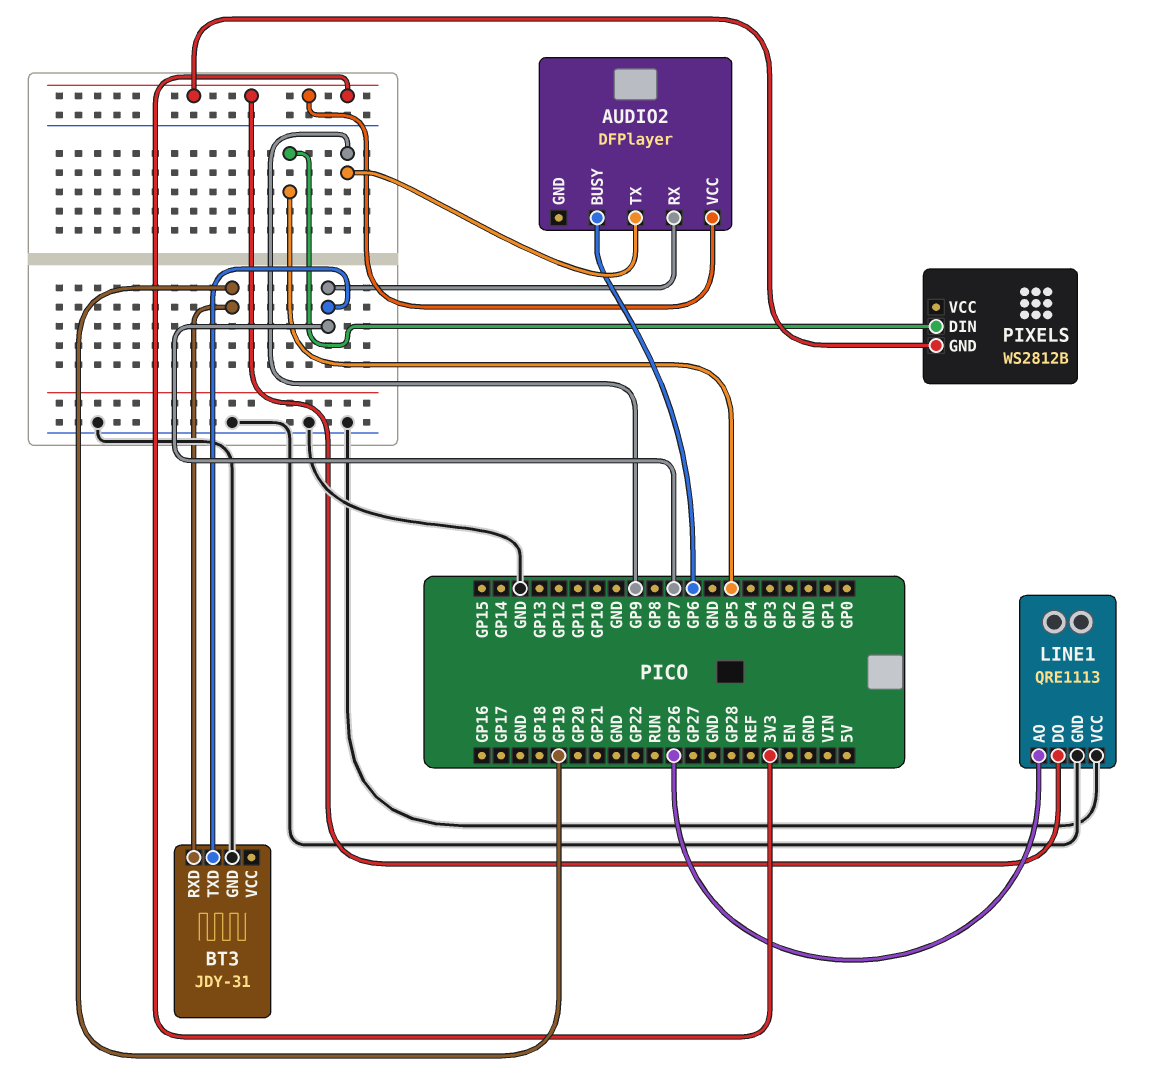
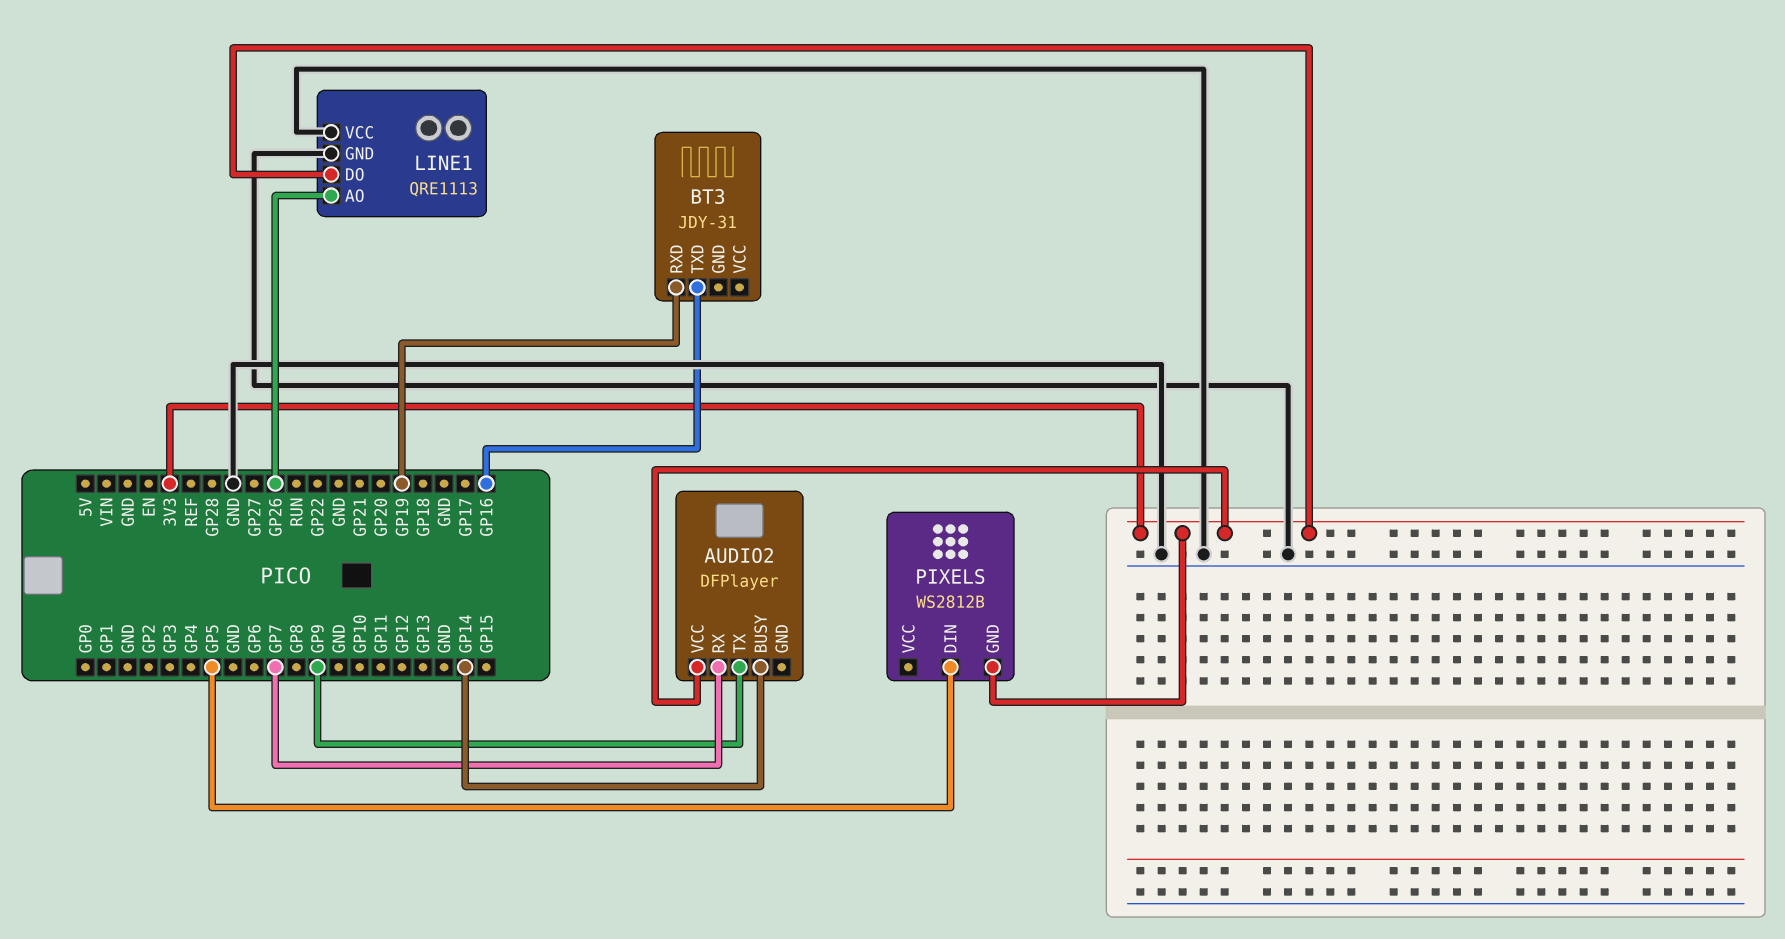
AUDIO2 pin BUSY: GP6 -> GP14
BT3 pin GND: GND -> none
BT3 pin TXD: GP7 -> GP16

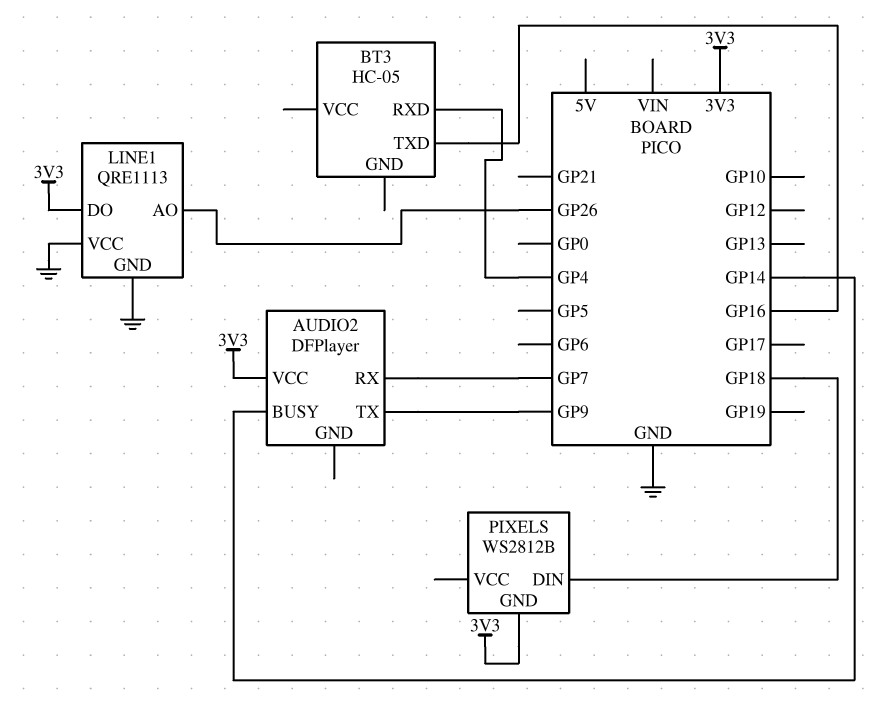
BT3: JDY-31 -> HC-05
BT3 pin RXD: GP19 -> GP4
PIXELS pin DIN: GP5 -> GP18

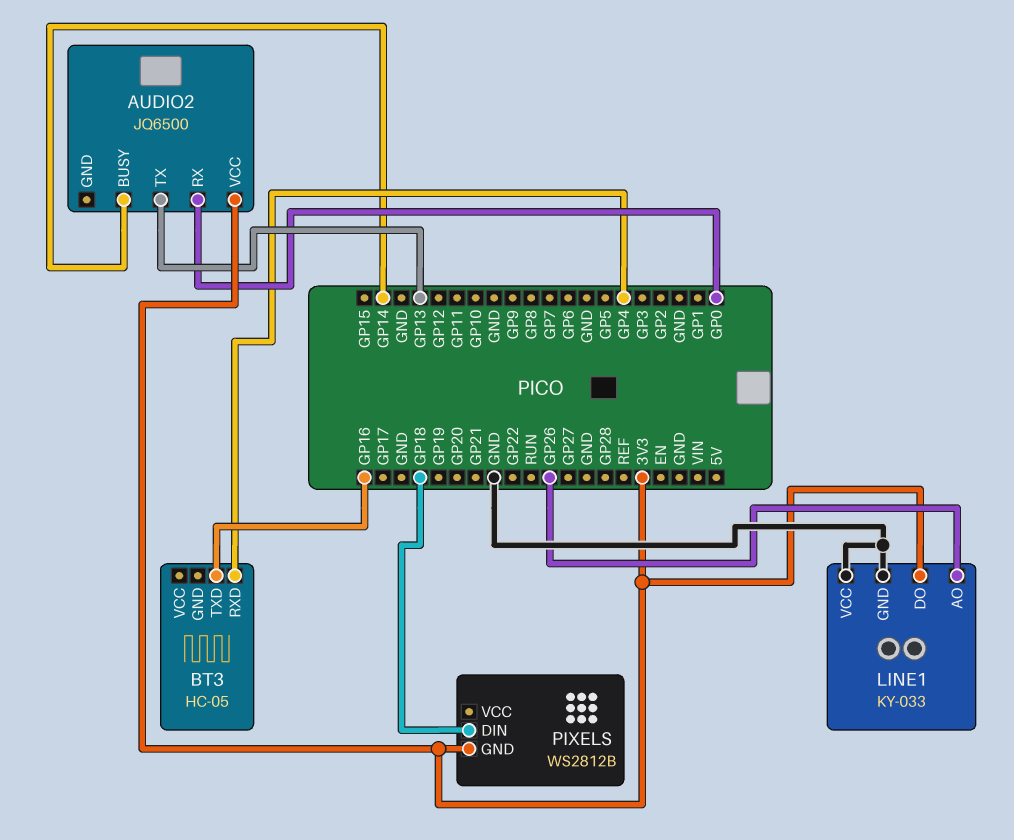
AUDIO2: DFPlayer -> JQ6500
AUDIO2 pin RX: GP7 -> GP0
AUDIO2 pin TX: GP9 -> GP13
LINE1: QRE1113 -> KY-033

